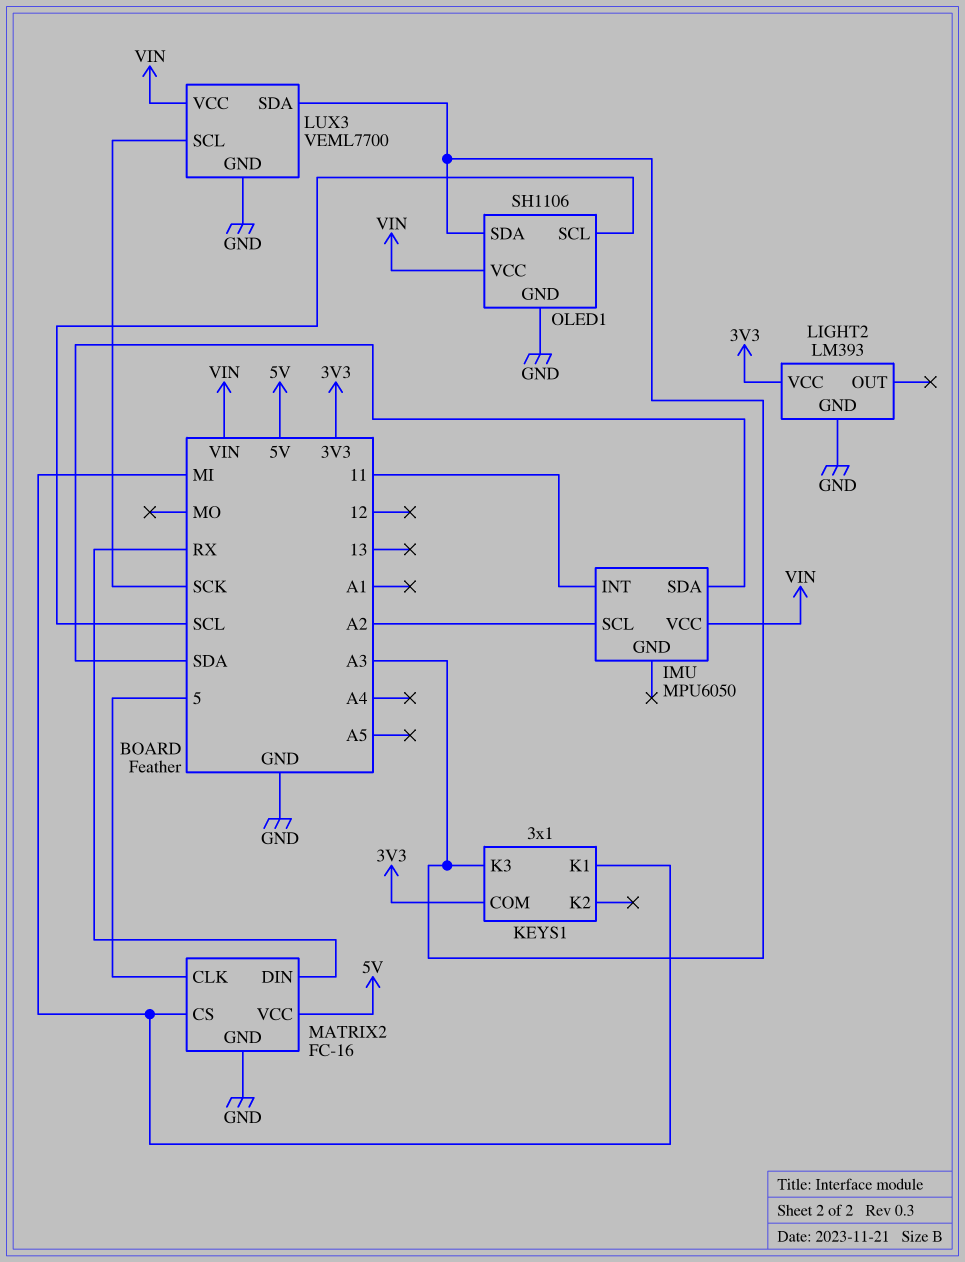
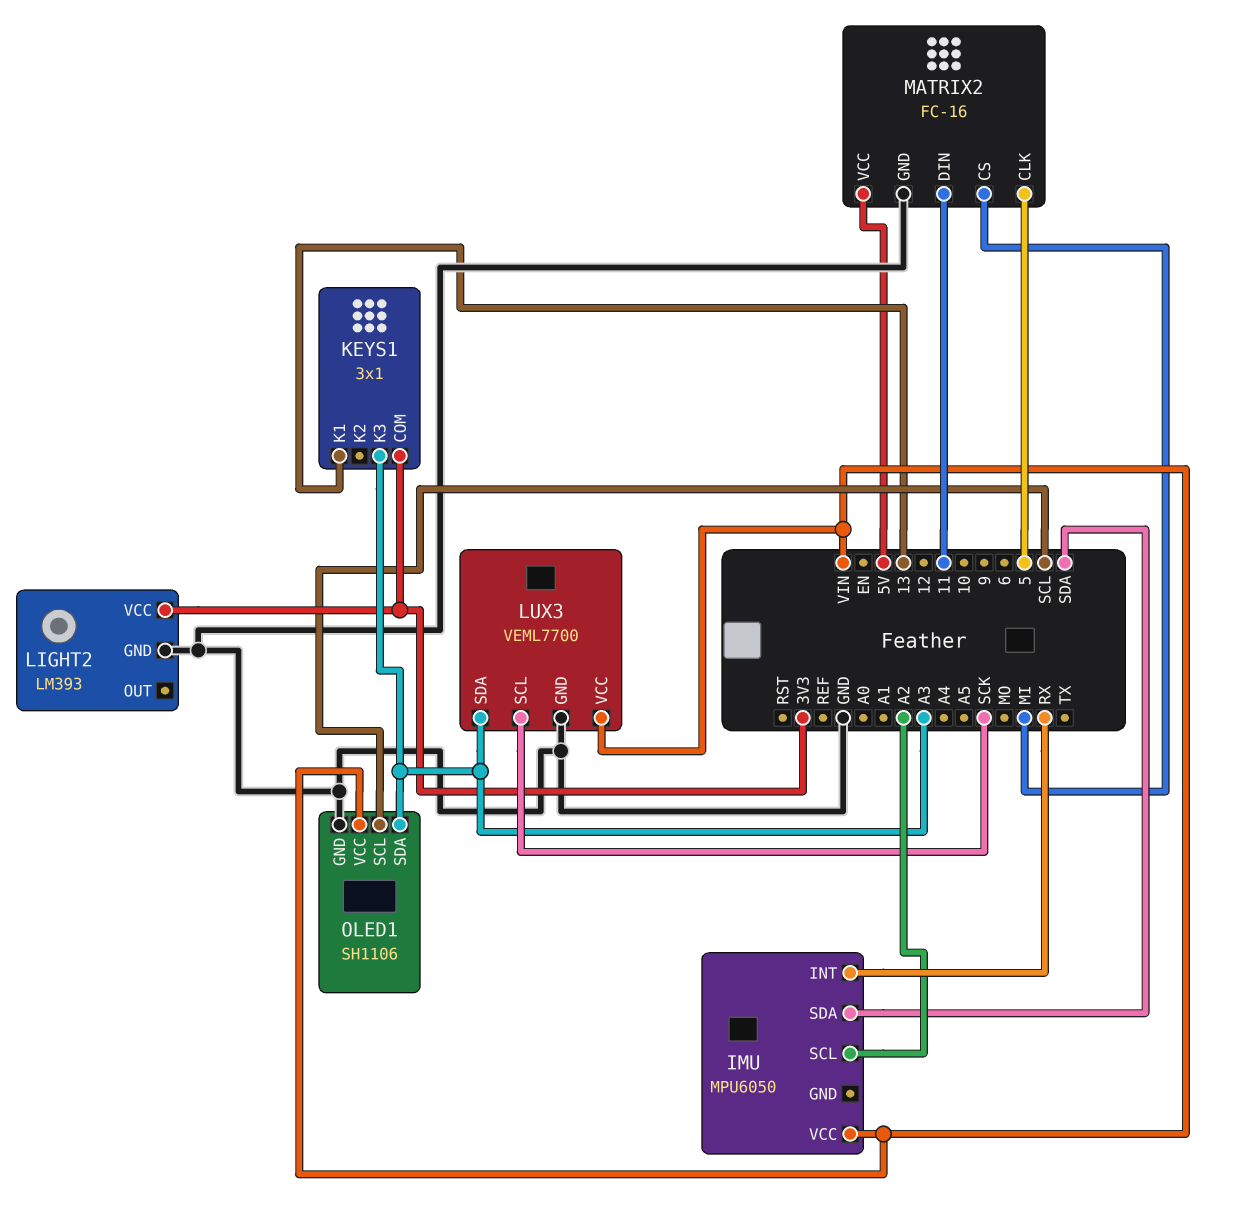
IMU pin INT: 11 -> RX
KEYS1 pin K1: MI -> 13
MATRIX2 pin DIN: RX -> 11

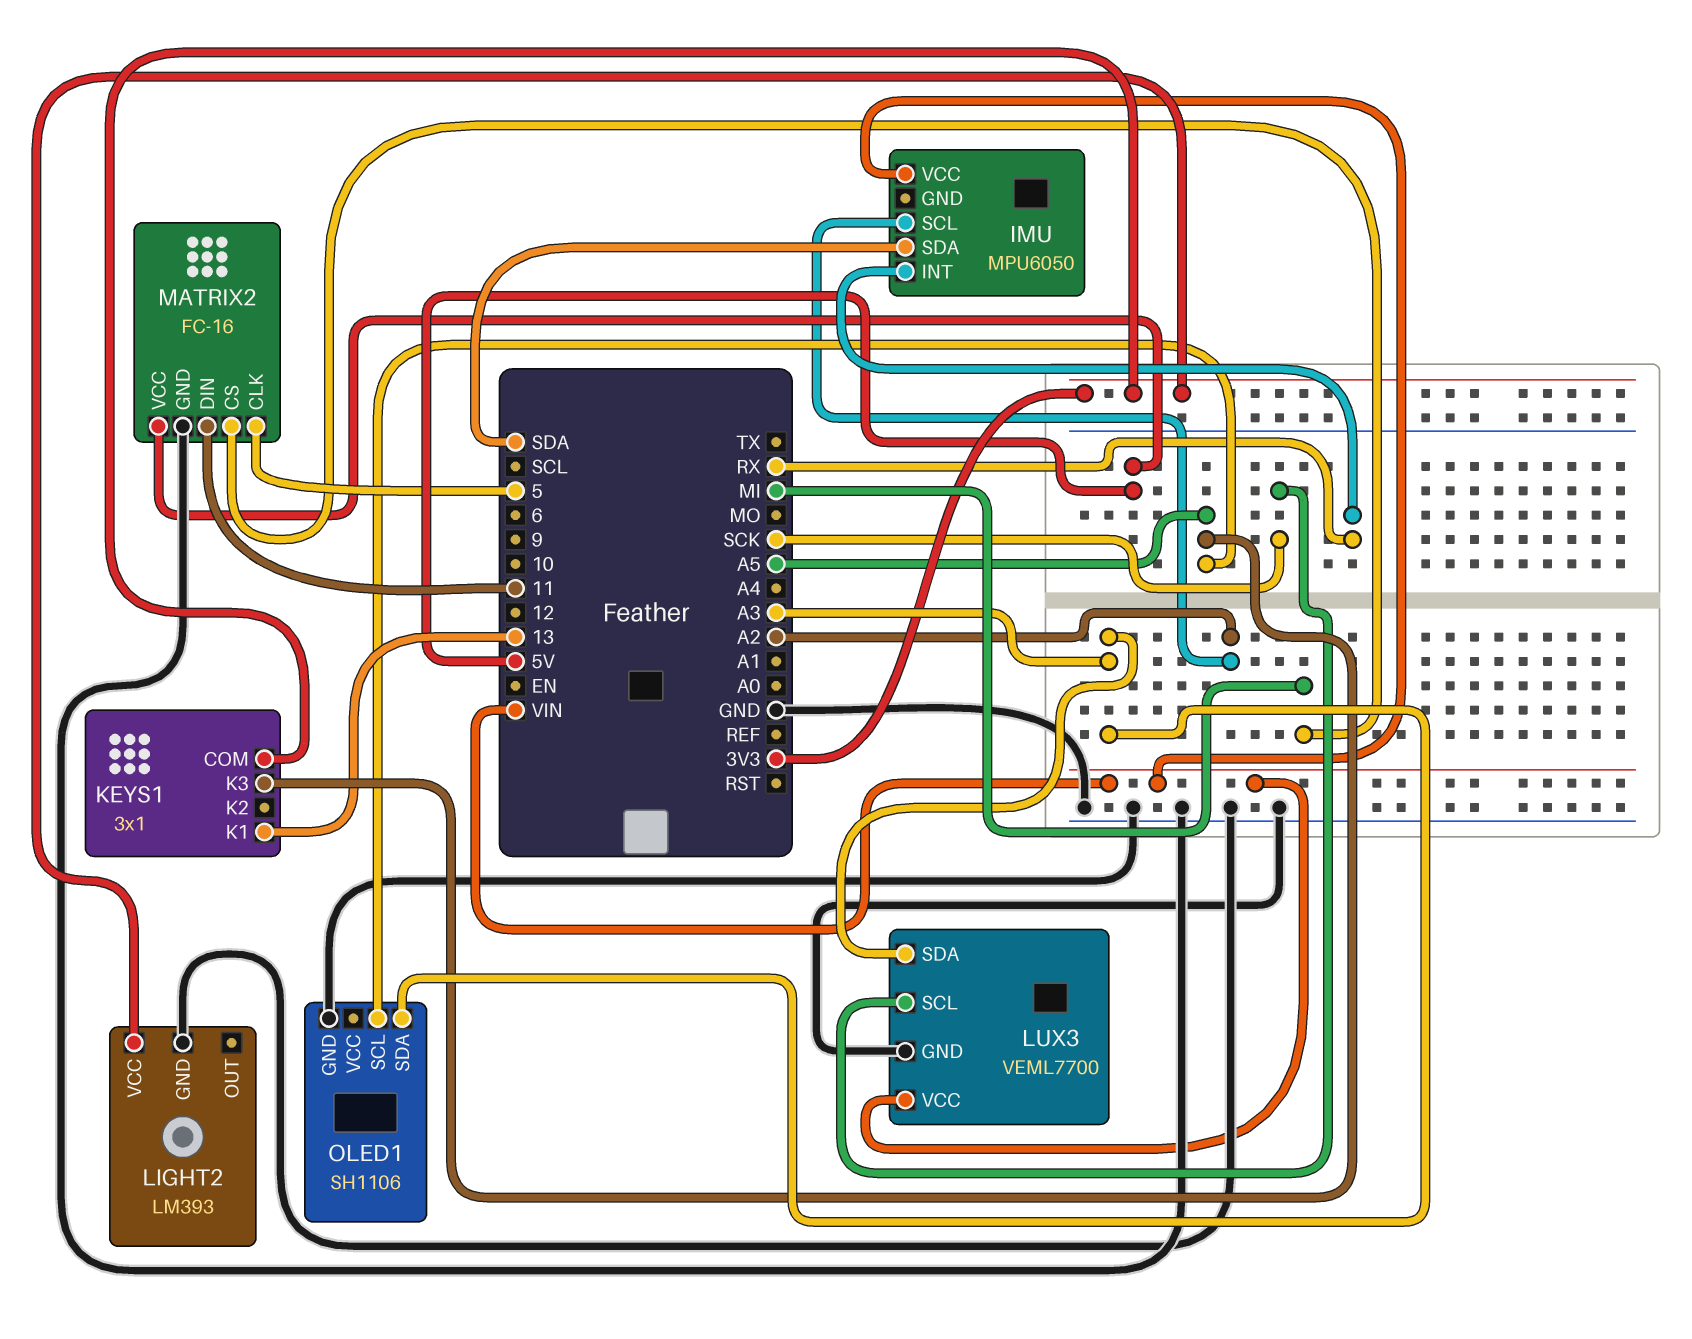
KEYS1 pin K3: A3 -> A5
OLED1 pin SCL: SCL -> A5
OLED1 pin VCC: VIN -> none

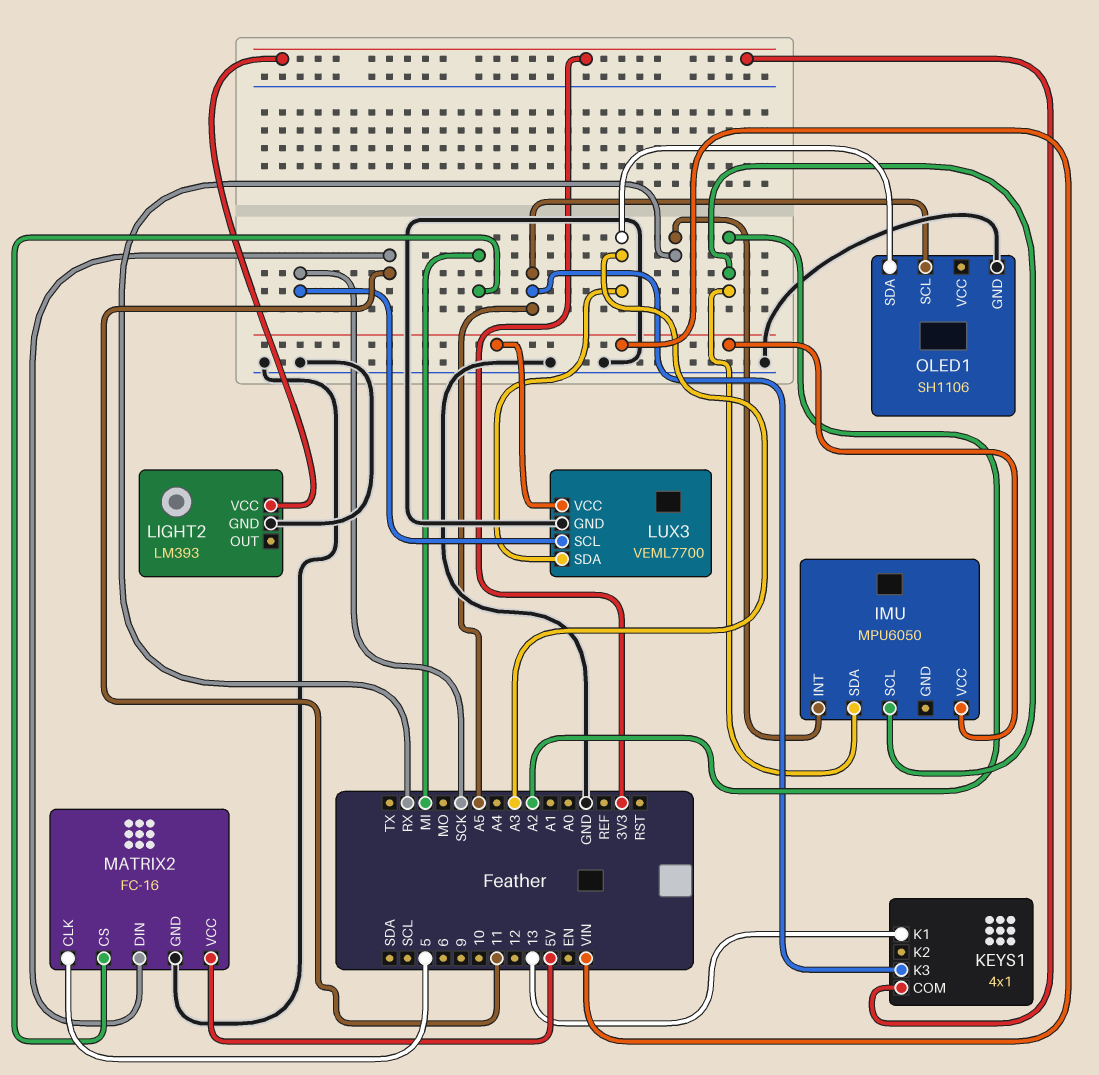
IMU pin SDA: SDA -> A2
KEYS1: 3x1 -> 4x1

